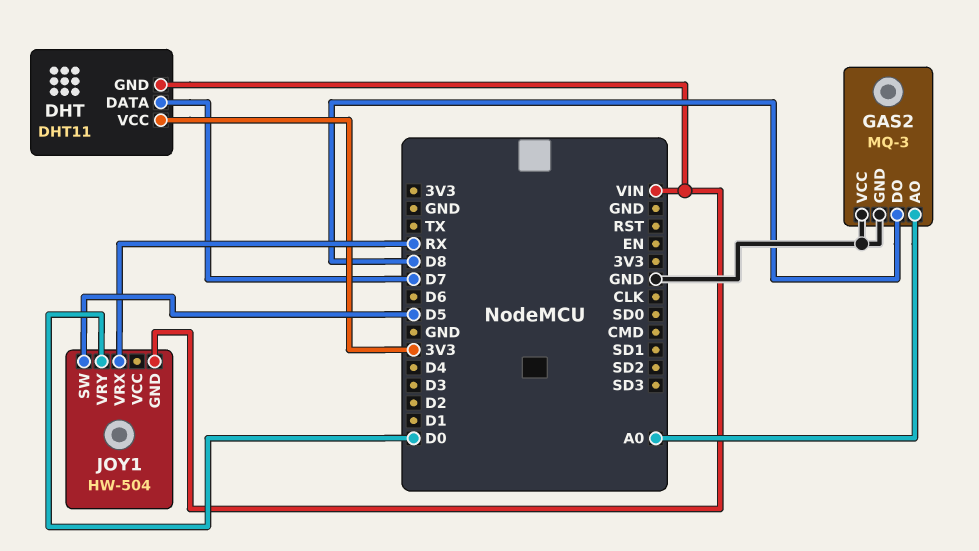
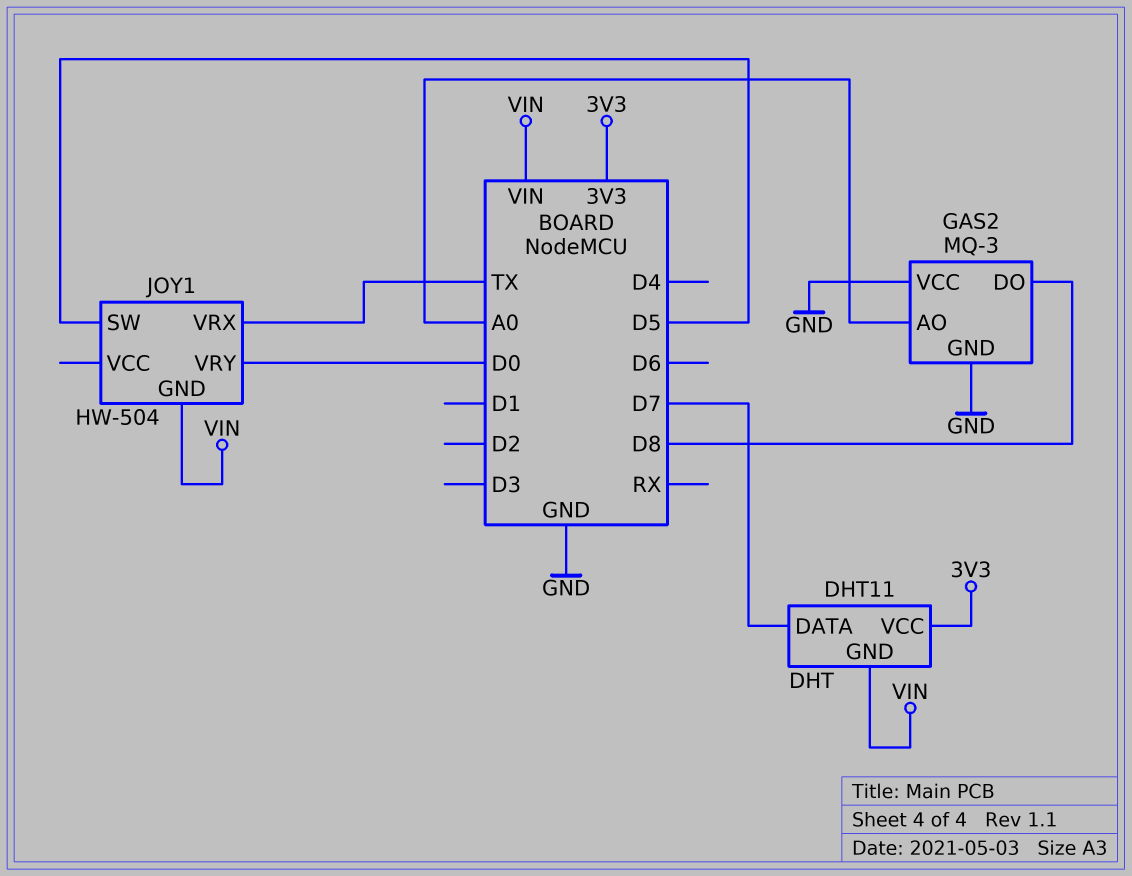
JOY1 pin VRX: RX -> TX

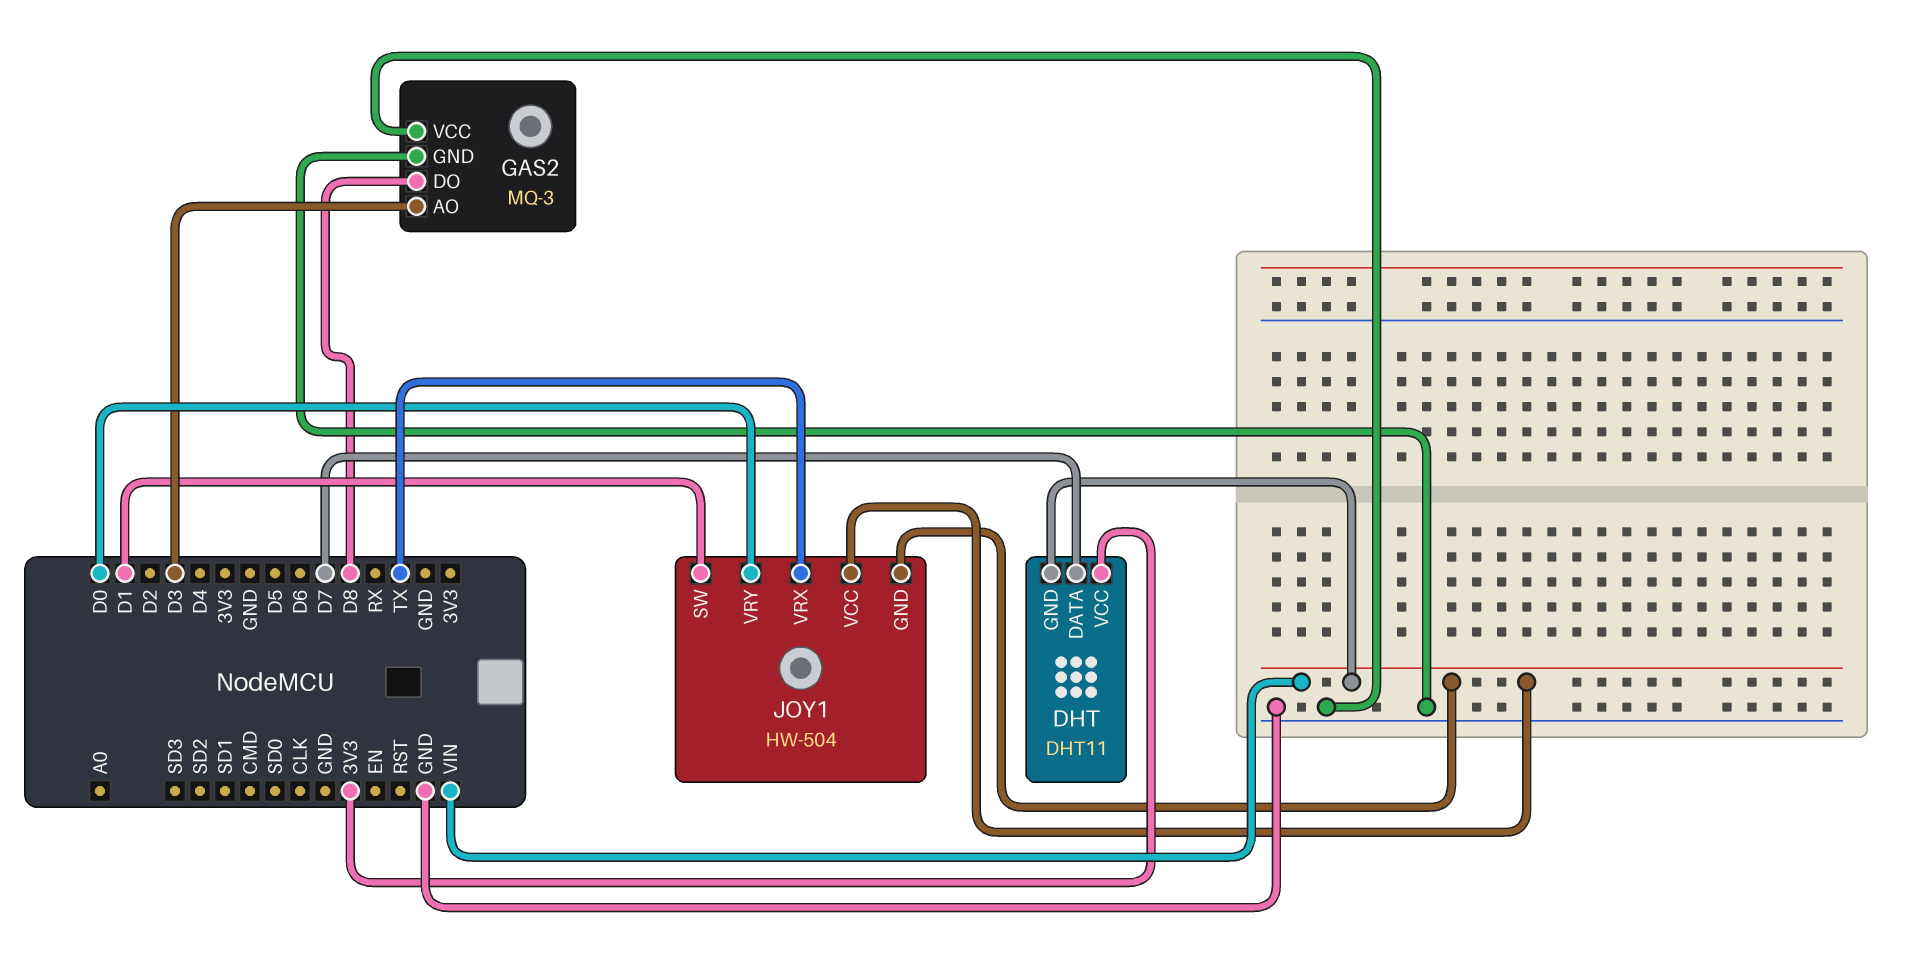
GAS2 pin AO: A0 -> D3
JOY1 pin SW: D5 -> D1
JOY1 pin VCC: none -> VIN

